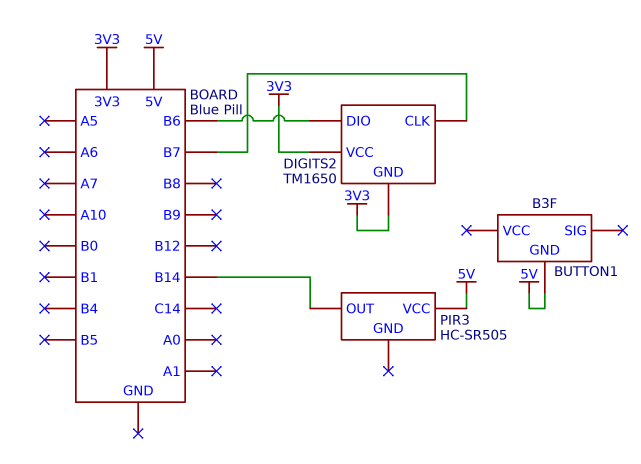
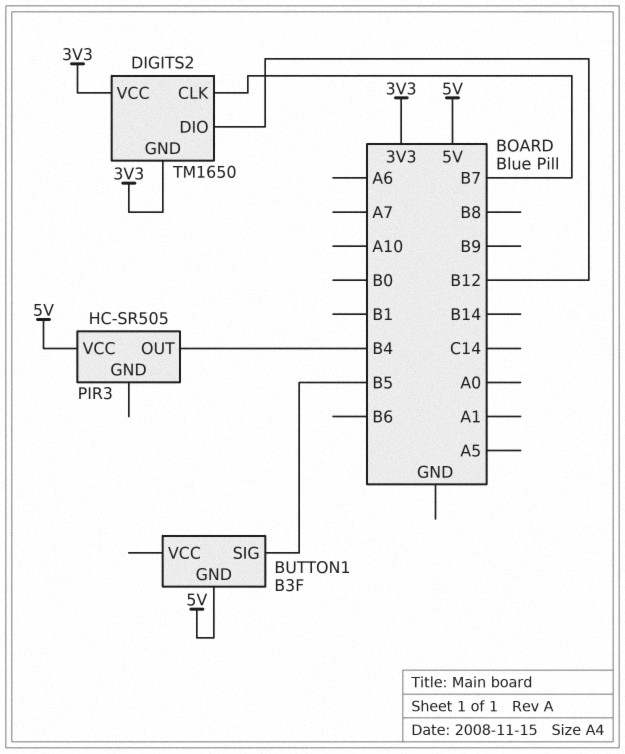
BUTTON1 pin SIG: none -> B5
DIGITS2 pin DIO: B6 -> B12
PIR3 pin OUT: B14 -> B4

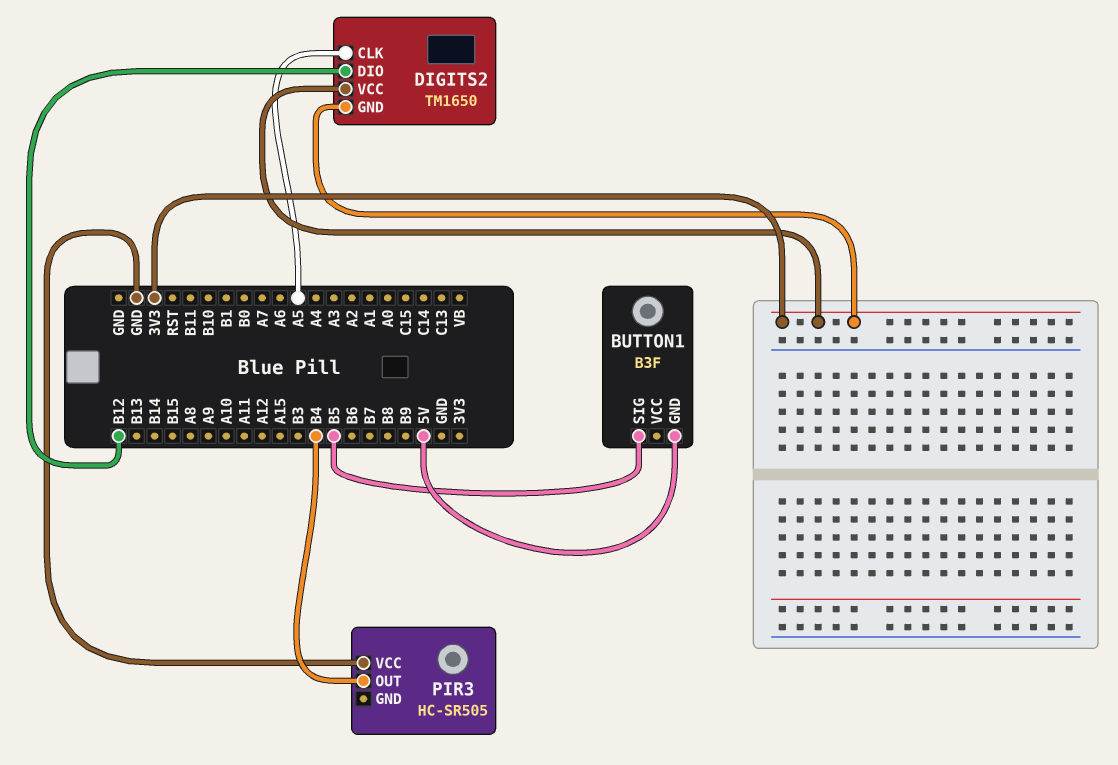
DIGITS2 pin CLK: B7 -> A5
PIR3 pin VCC: 5V -> GND

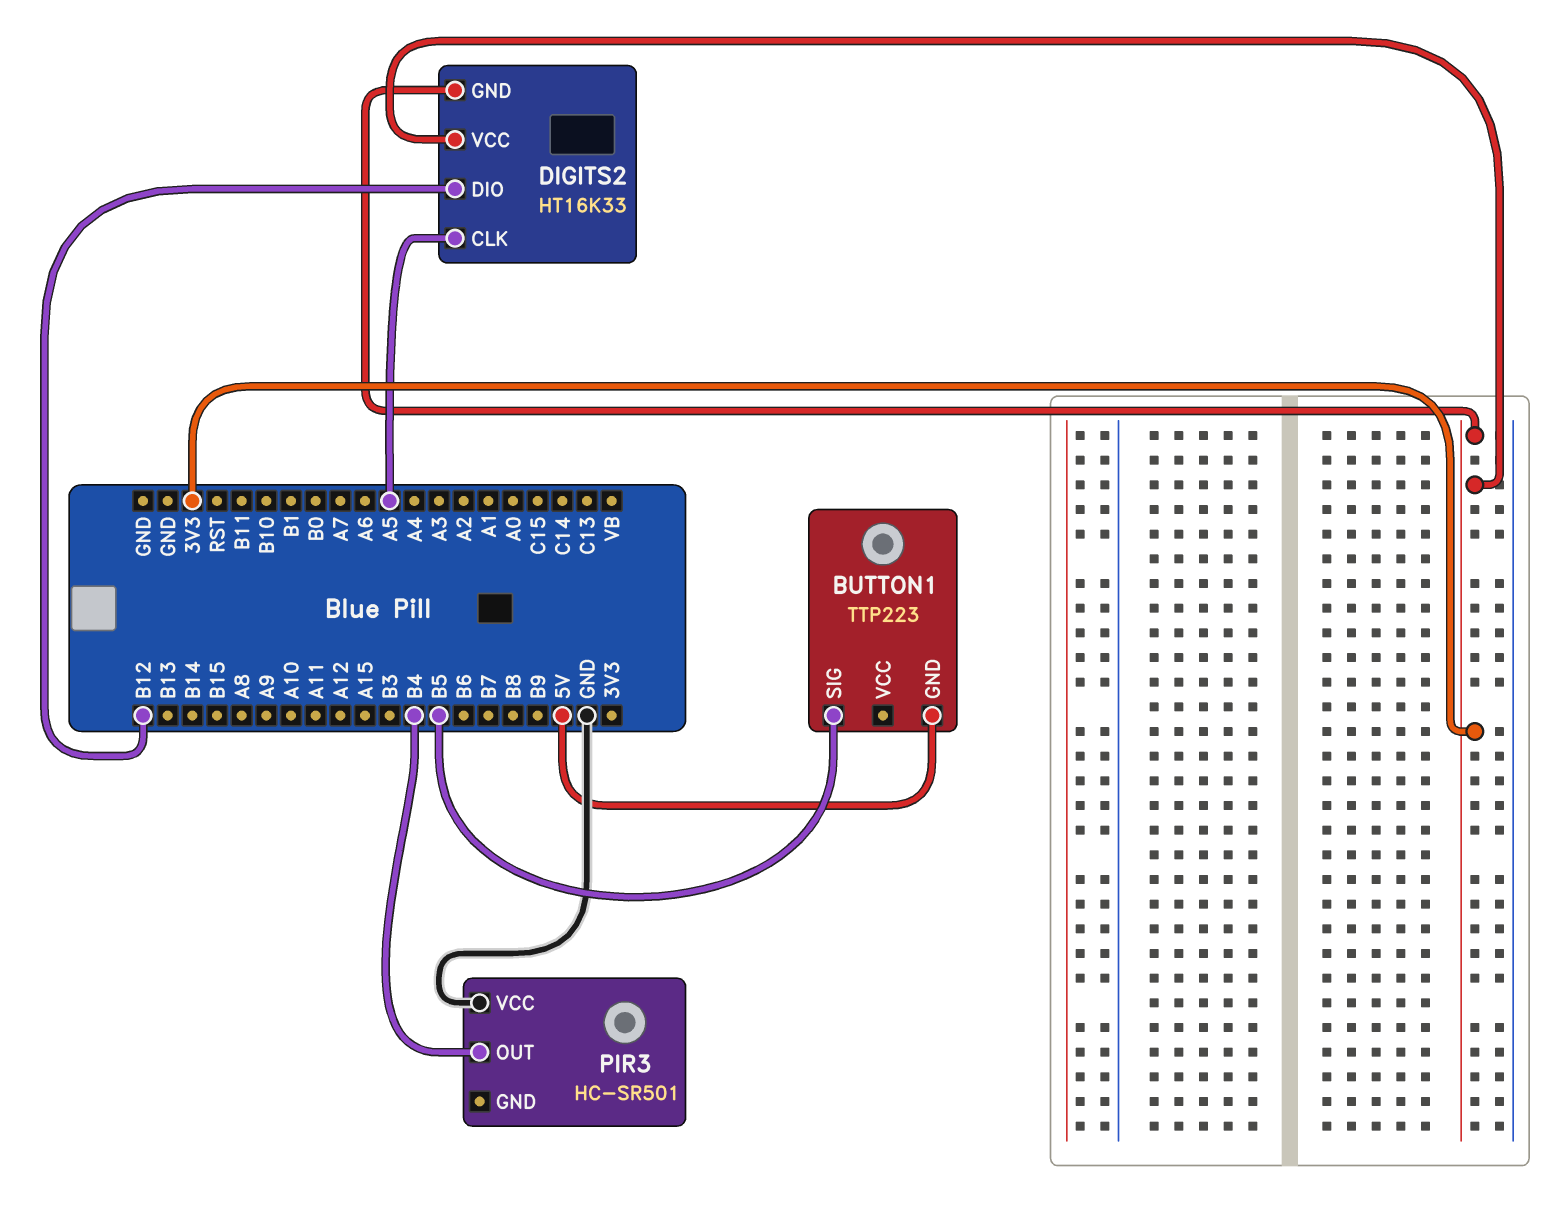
BUTTON1: B3F -> TTP223
DIGITS2: TM1650 -> HT16K33
PIR3: HC-SR505 -> HC-SR501

